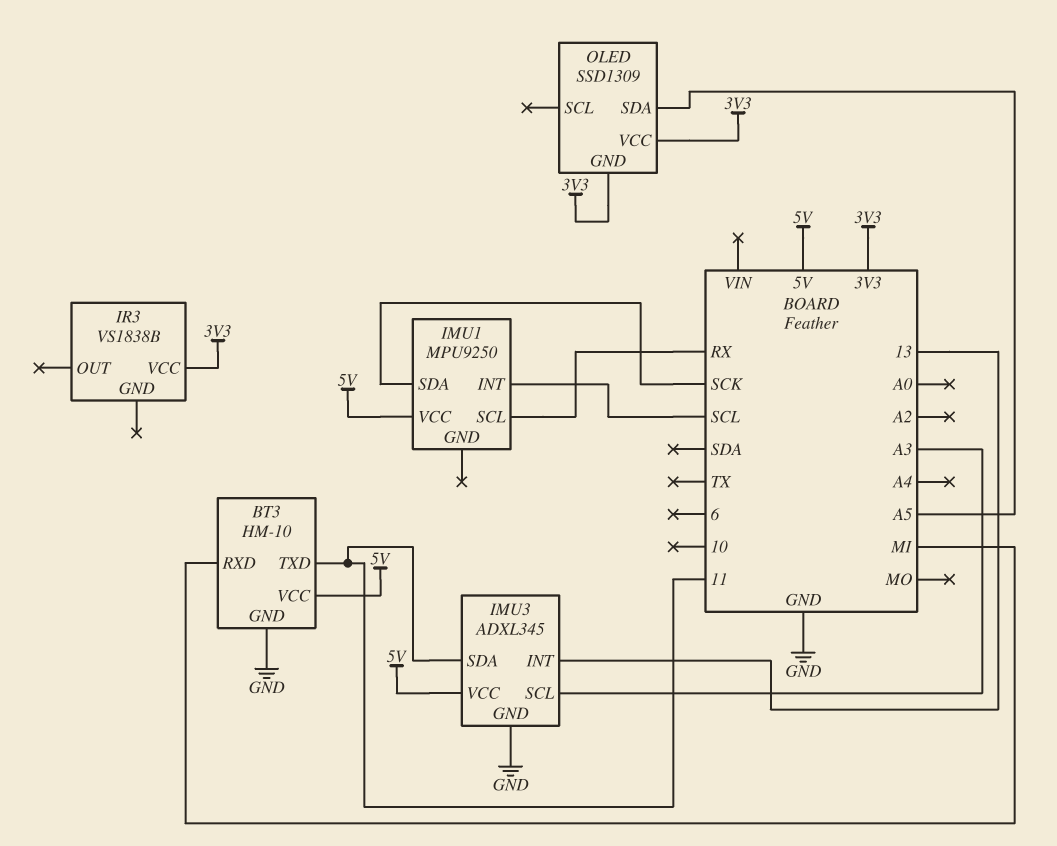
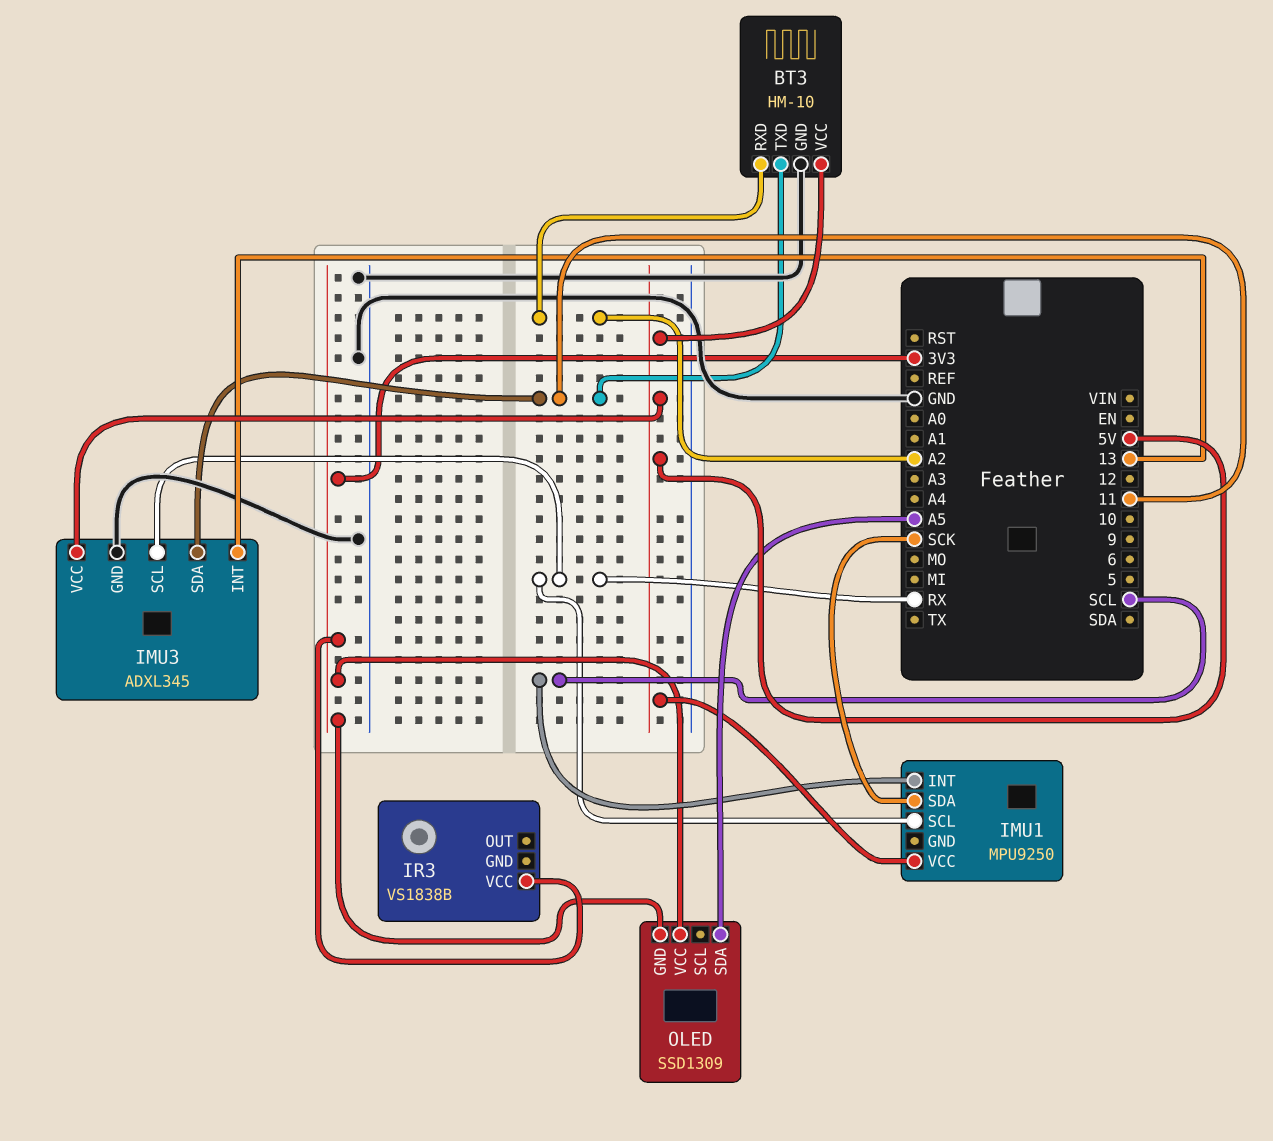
BT3 pin RXD: MI -> A2
IMU3 pin SCL: A3 -> RX

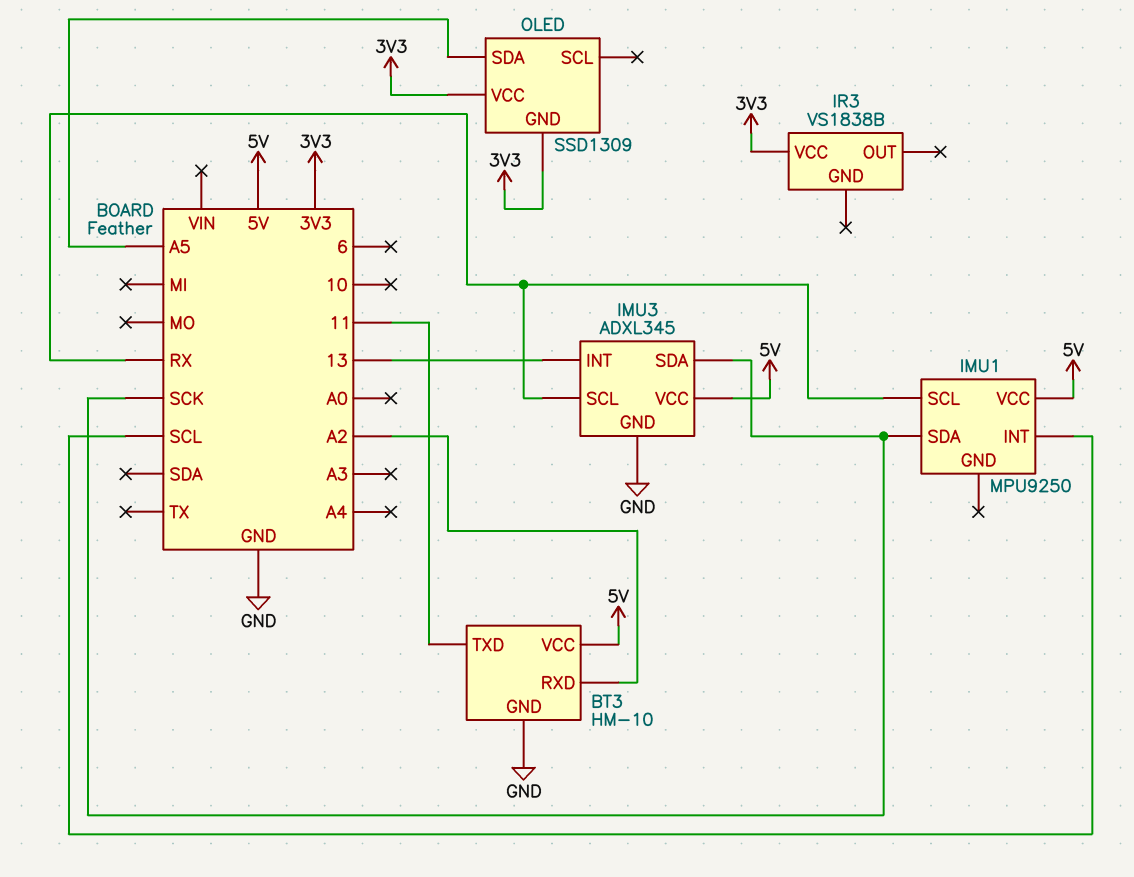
IMU3 pin SDA: 11 -> SCK

